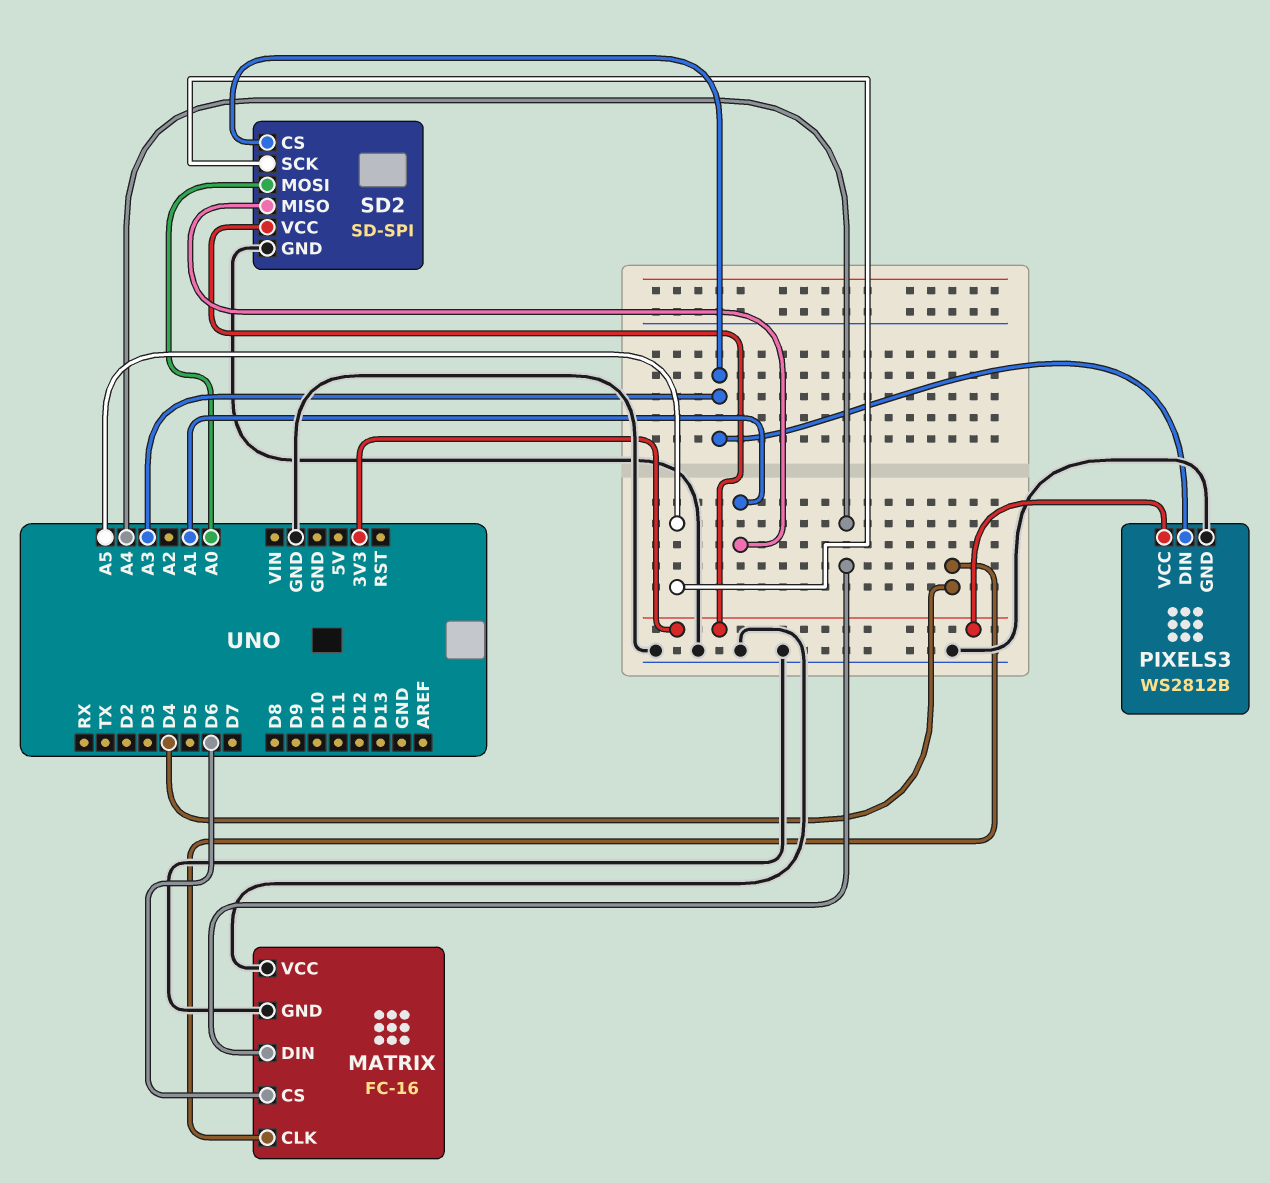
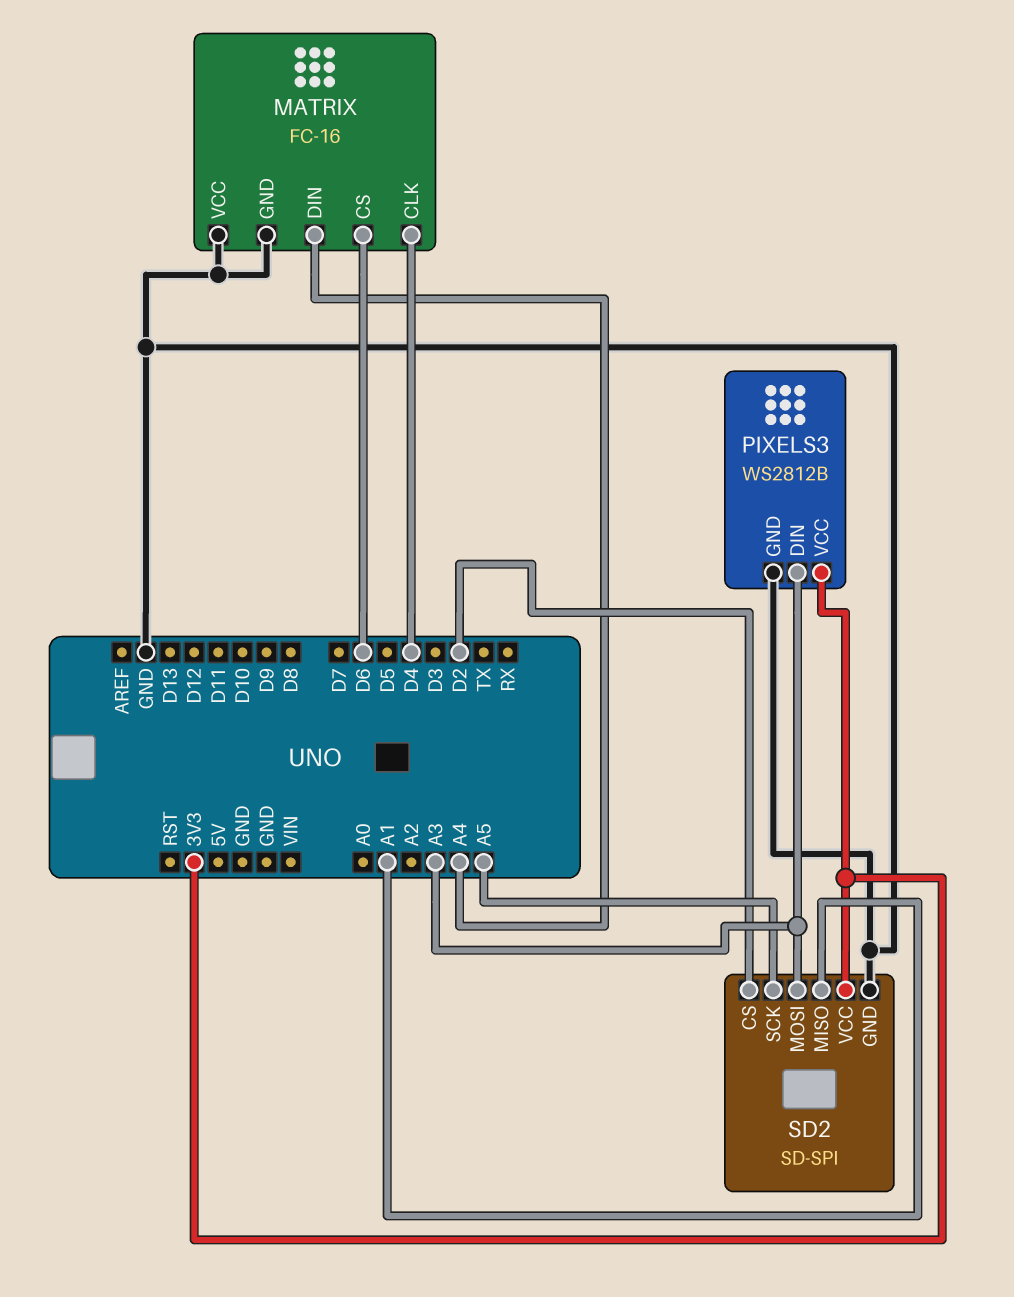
SD2 pin CS: A3 -> D2
SD2 pin MOSI: A0 -> A3

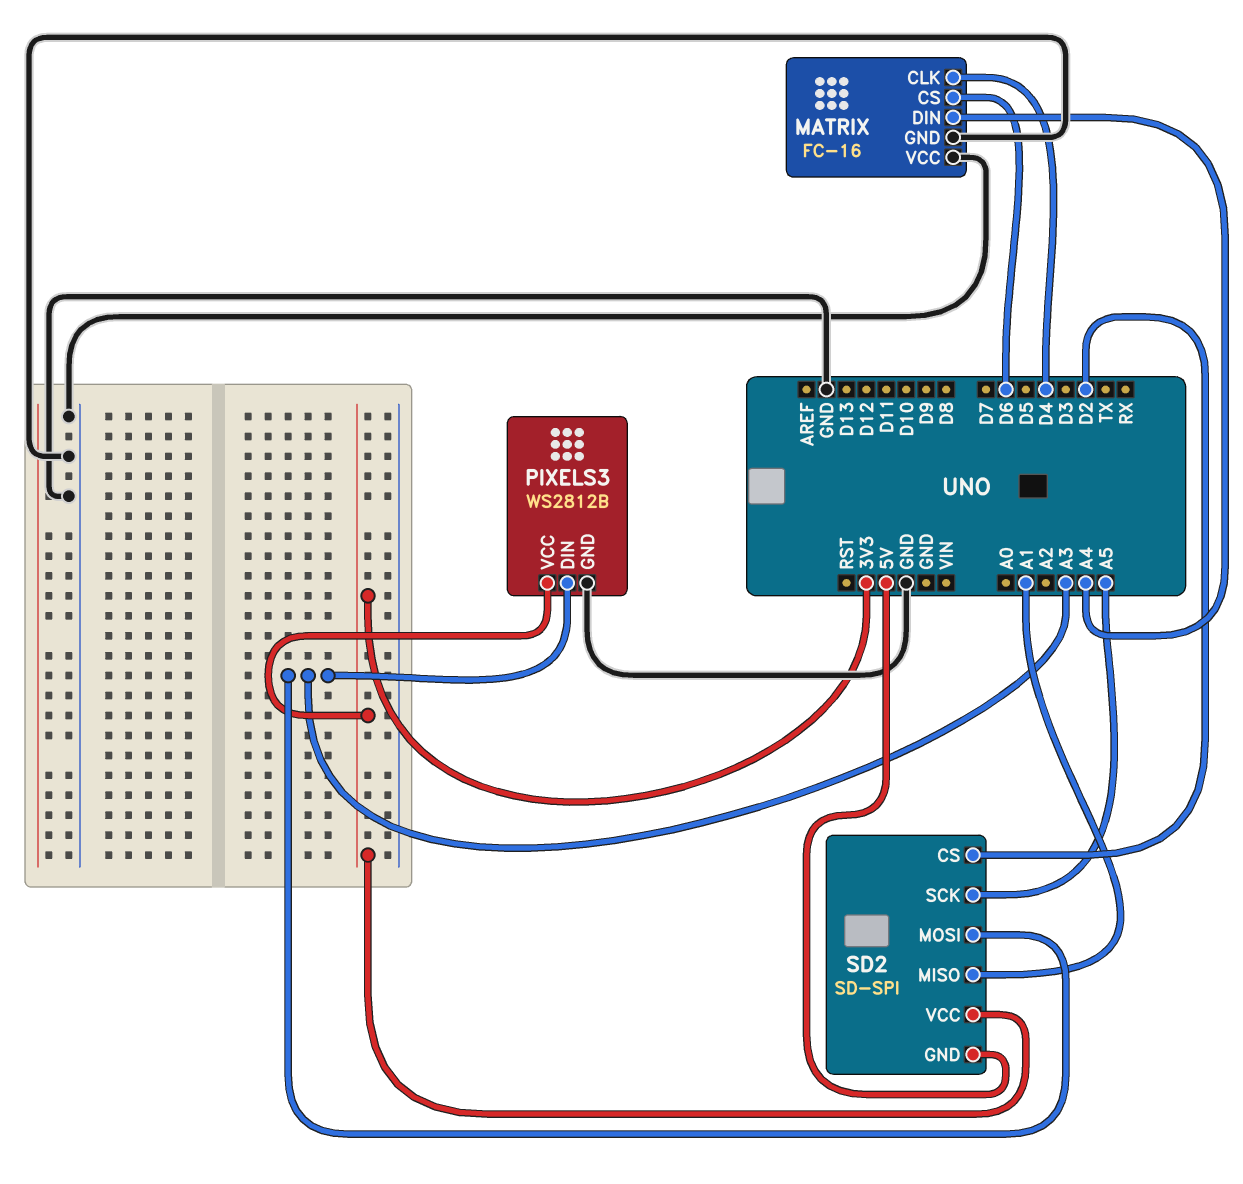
SD2 pin GND: GND -> 5V

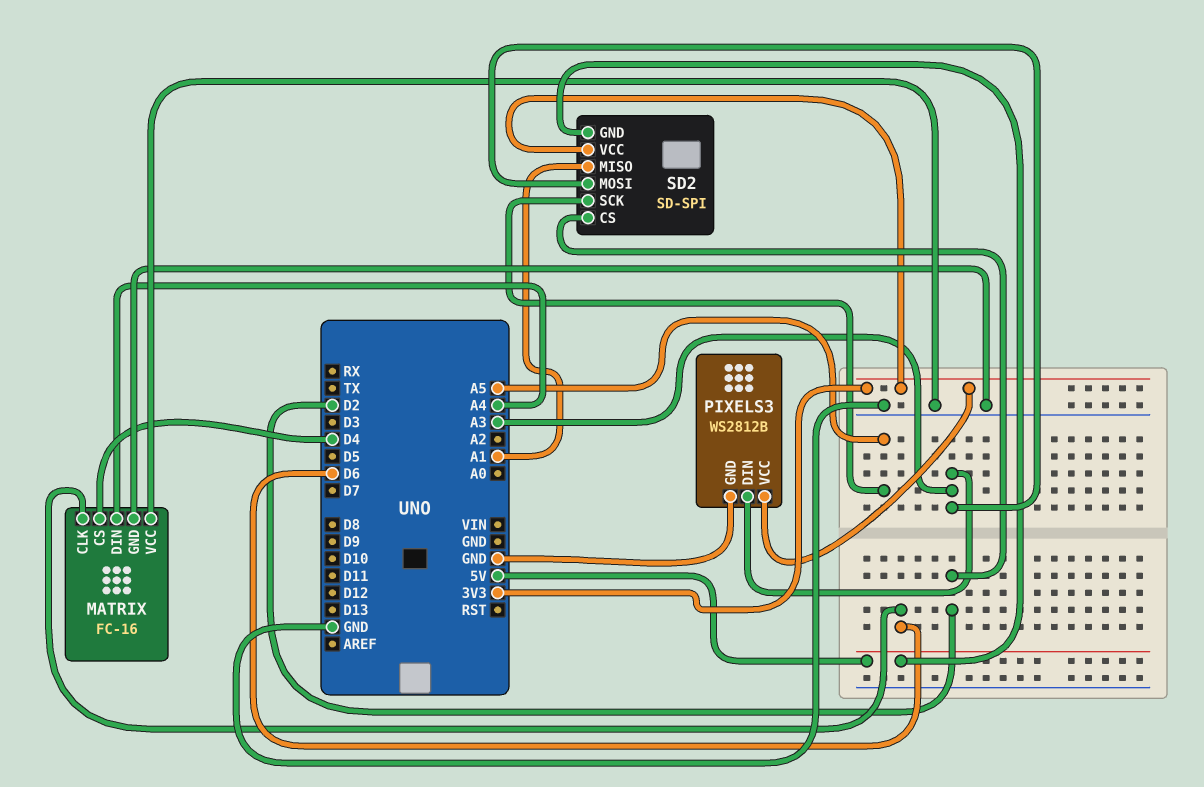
MATRIX pin CLK: D4 -> D6
MATRIX pin CS: D6 -> D4

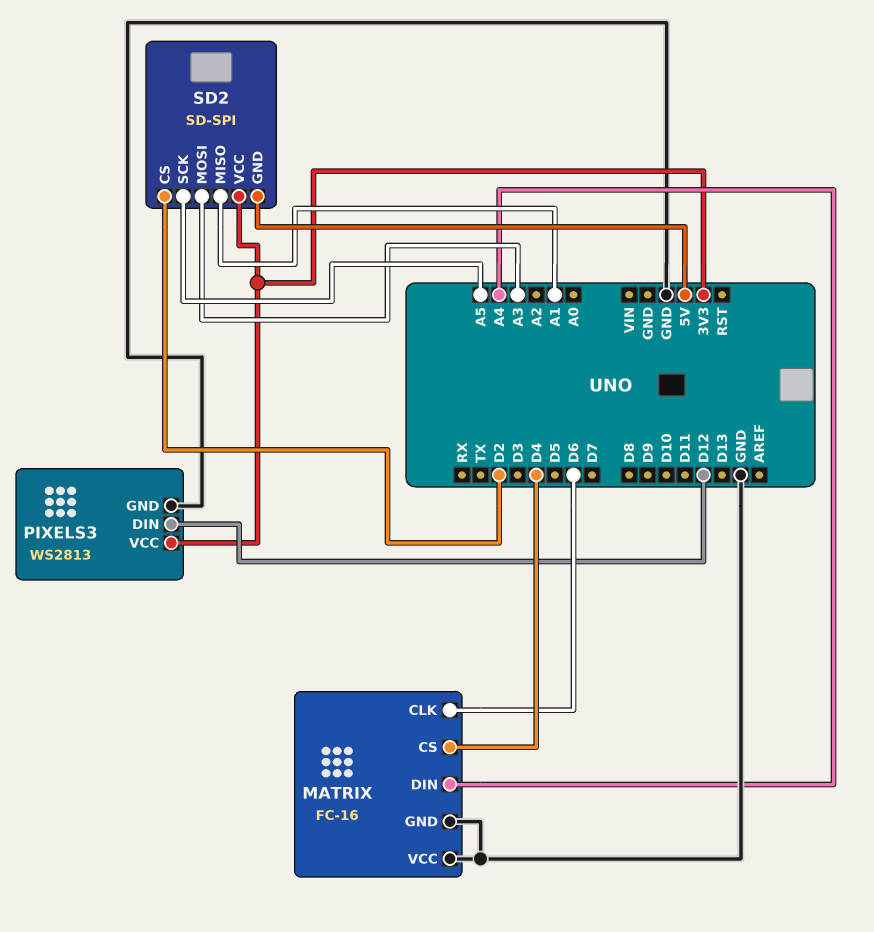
PIXELS3: WS2812B -> WS2813
PIXELS3 pin DIN: A3 -> D12

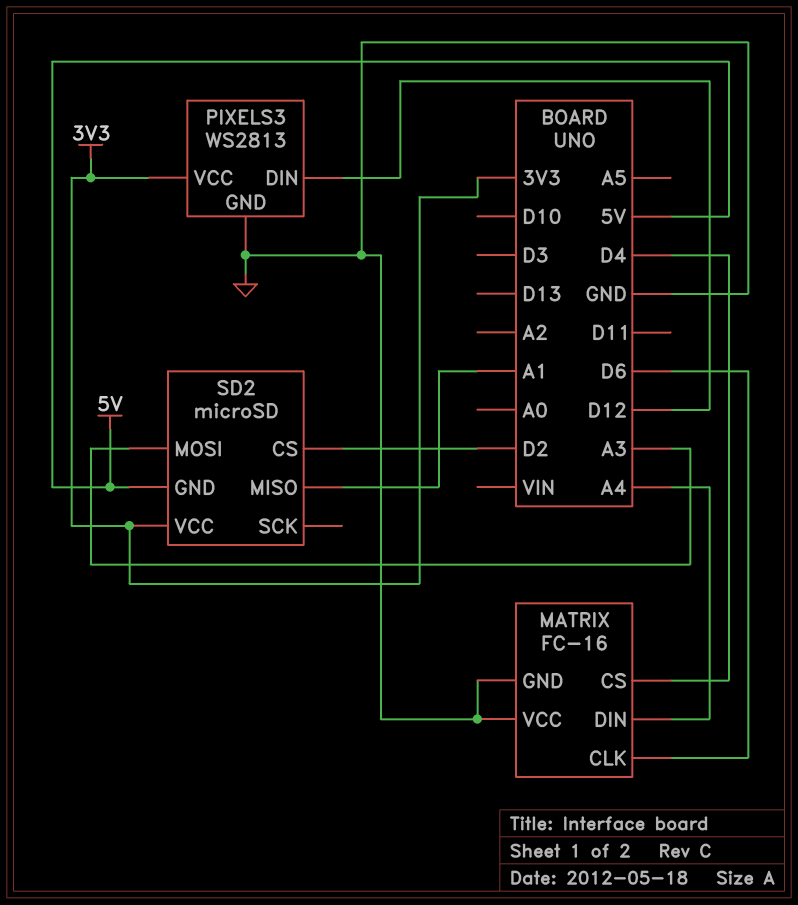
SD2: SD-SPI -> microSD
SD2 pin SCK: A5 -> none

